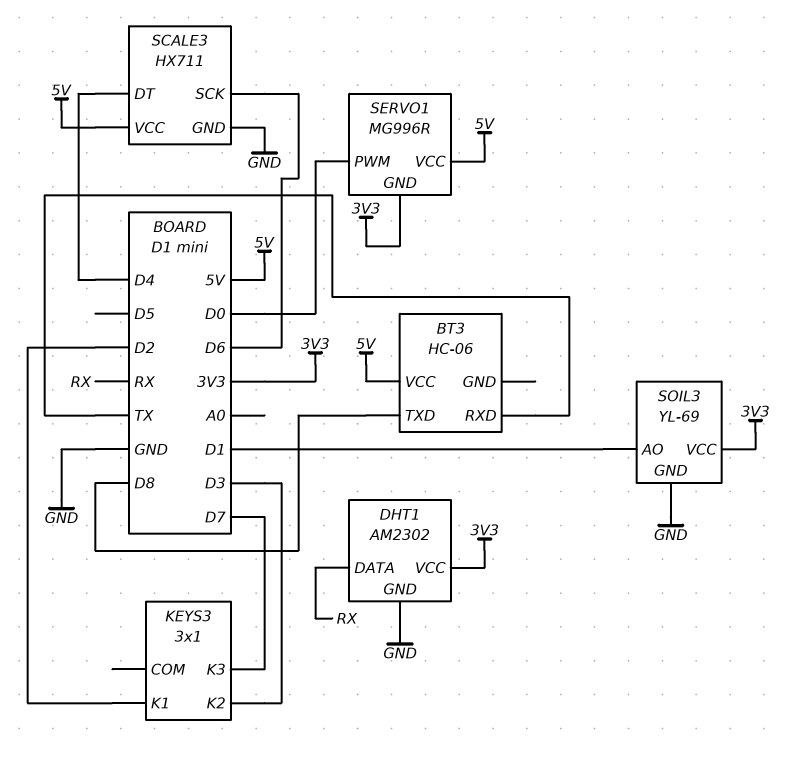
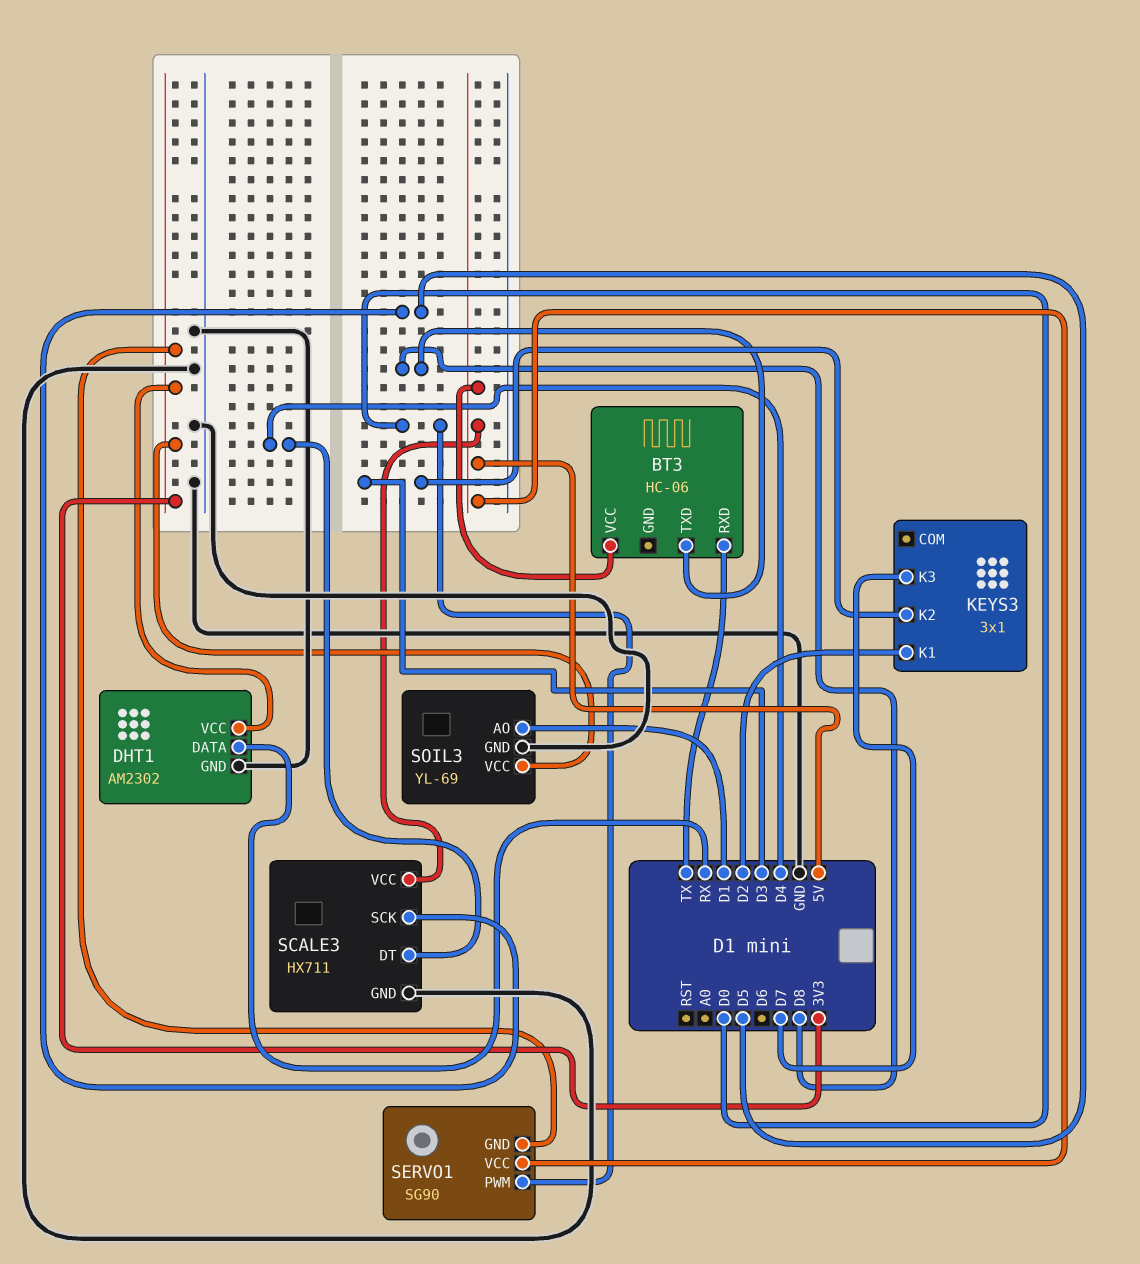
SCALE3 pin SCK: D6 -> D5
SERVO1: MG996R -> SG90

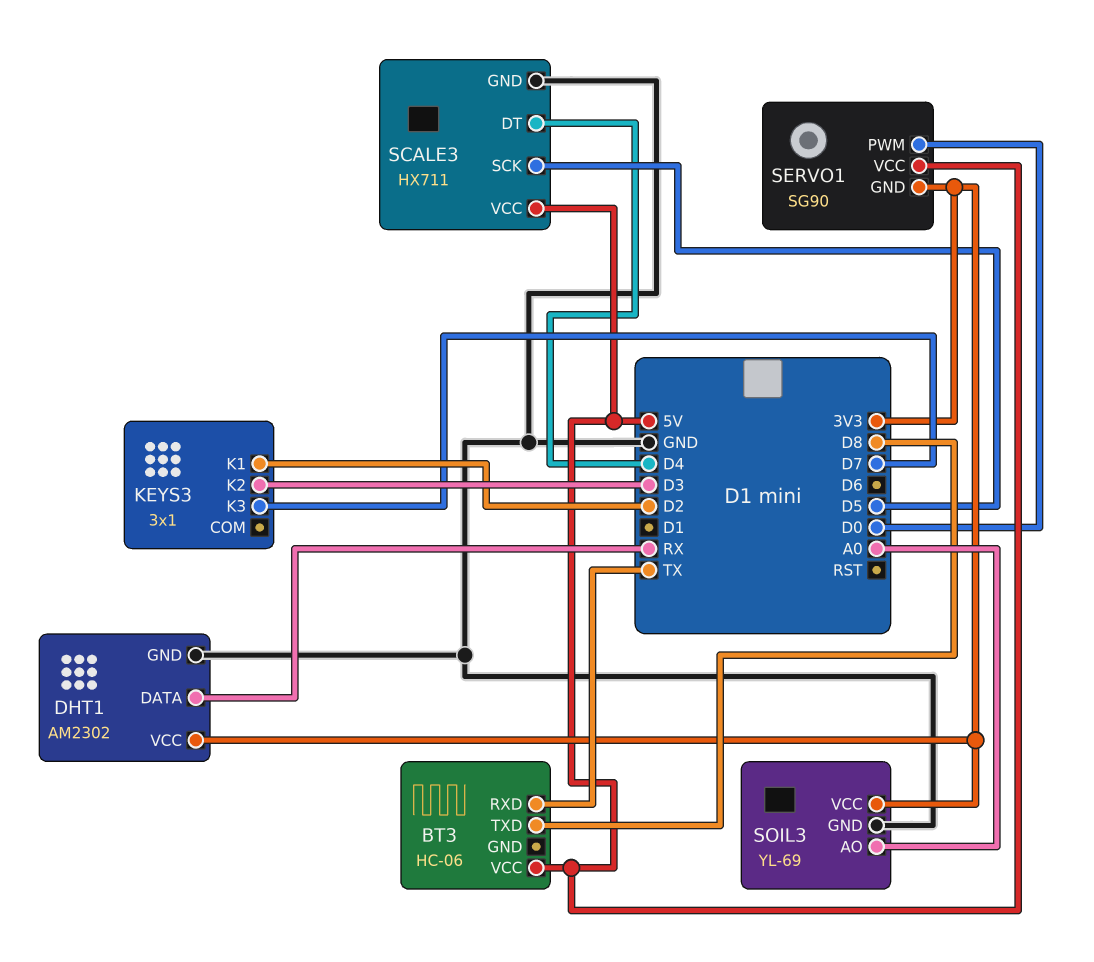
SOIL3 pin AO: D1 -> A0

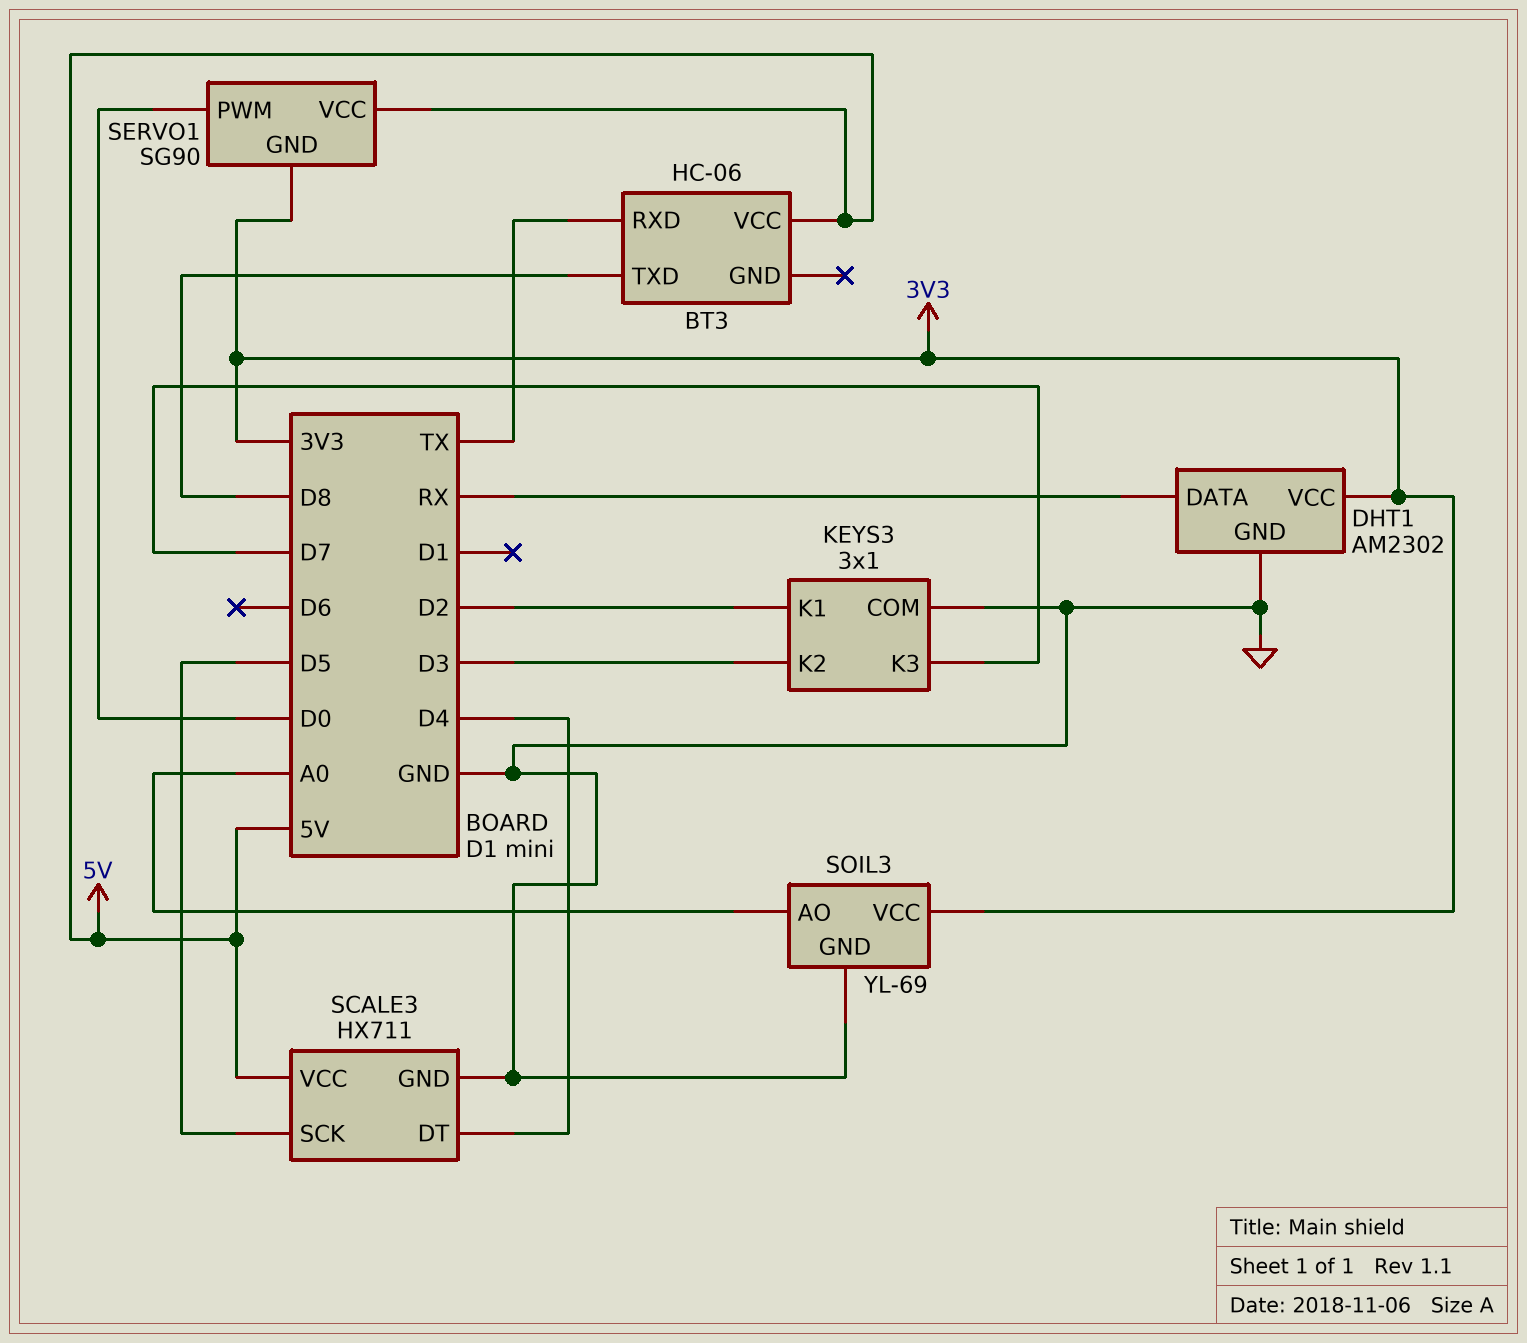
KEYS3 pin COM: none -> GND

